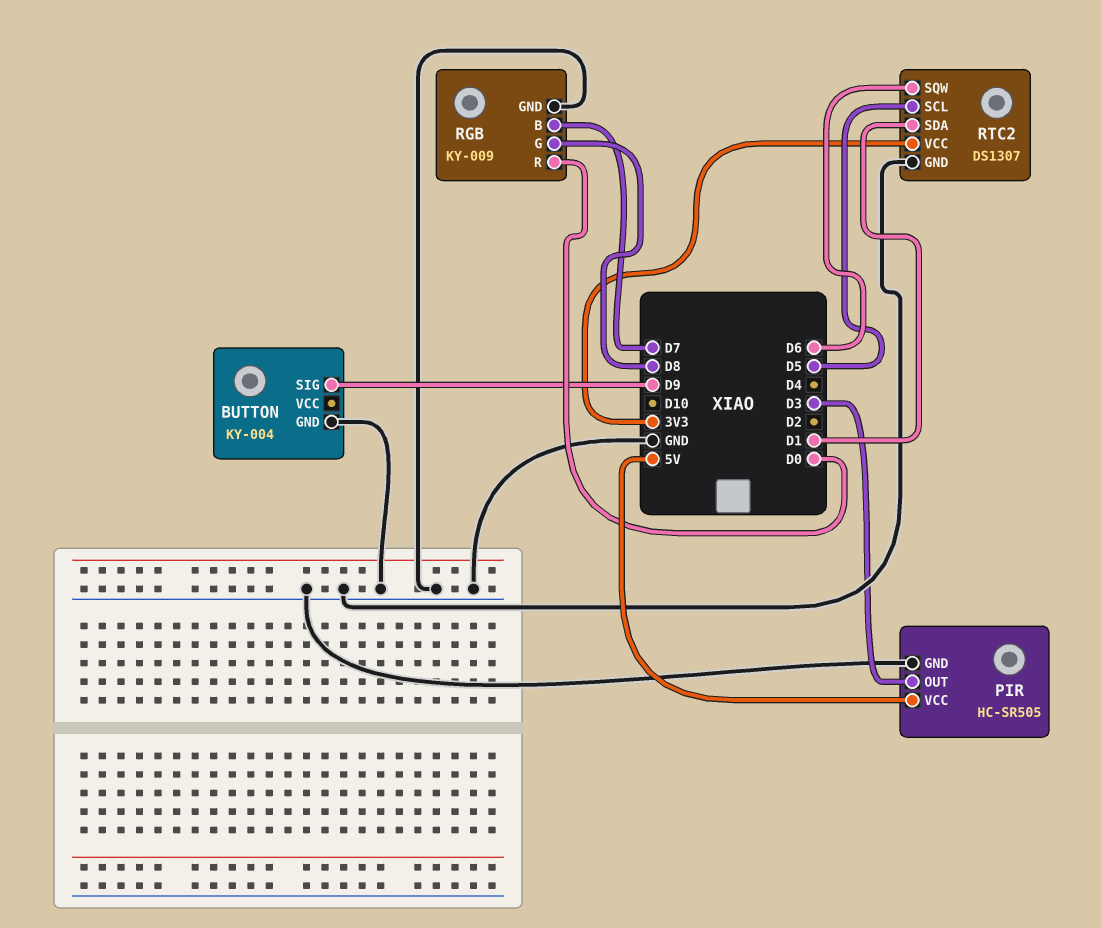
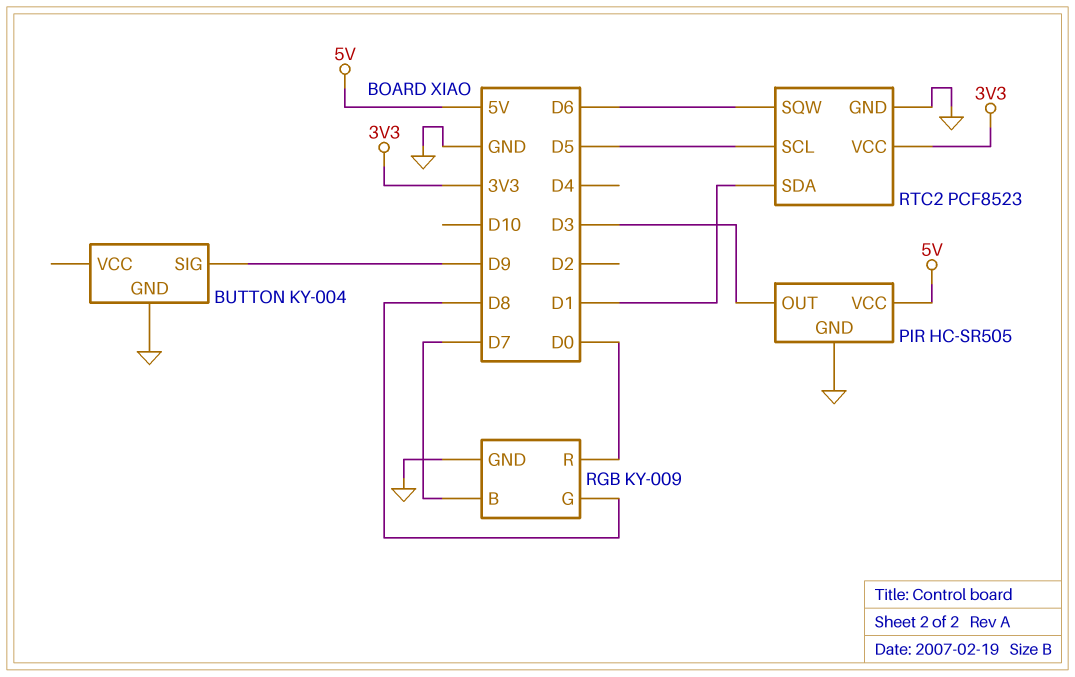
RTC2: DS1307 -> PCF8523

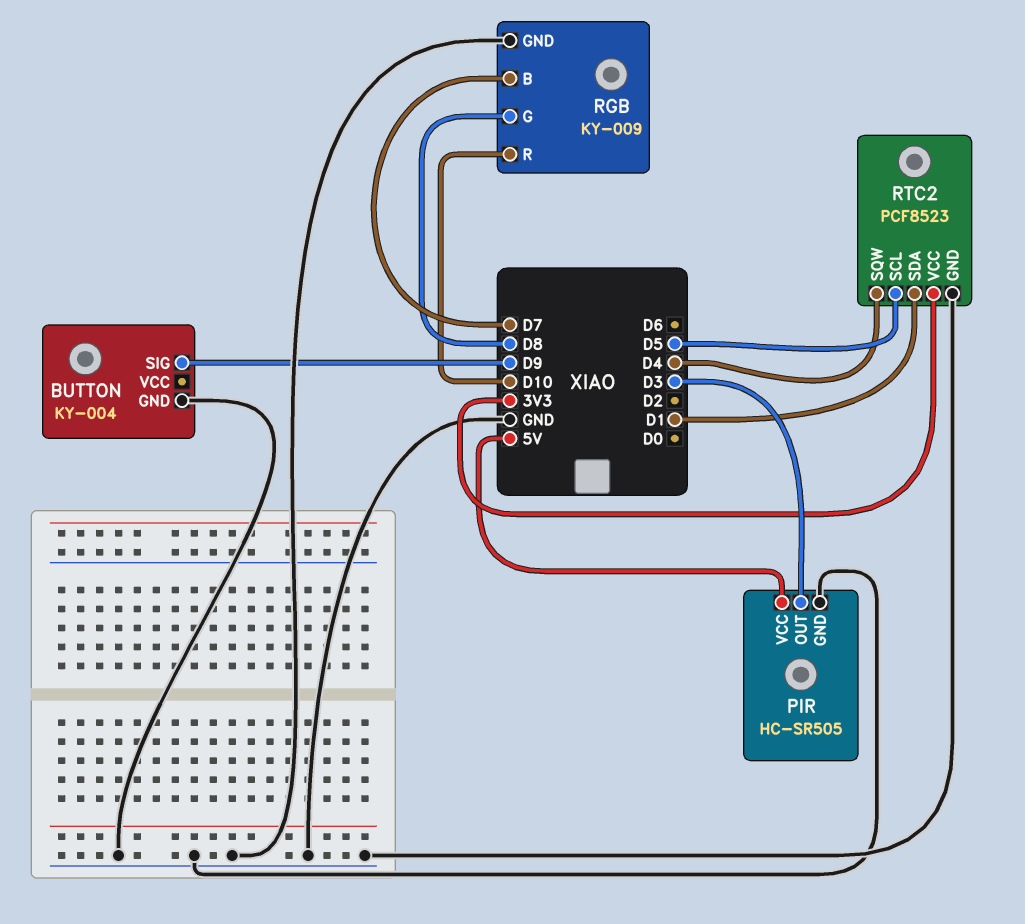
RGB pin R: D0 -> D10
RTC2 pin SQW: D6 -> D4

